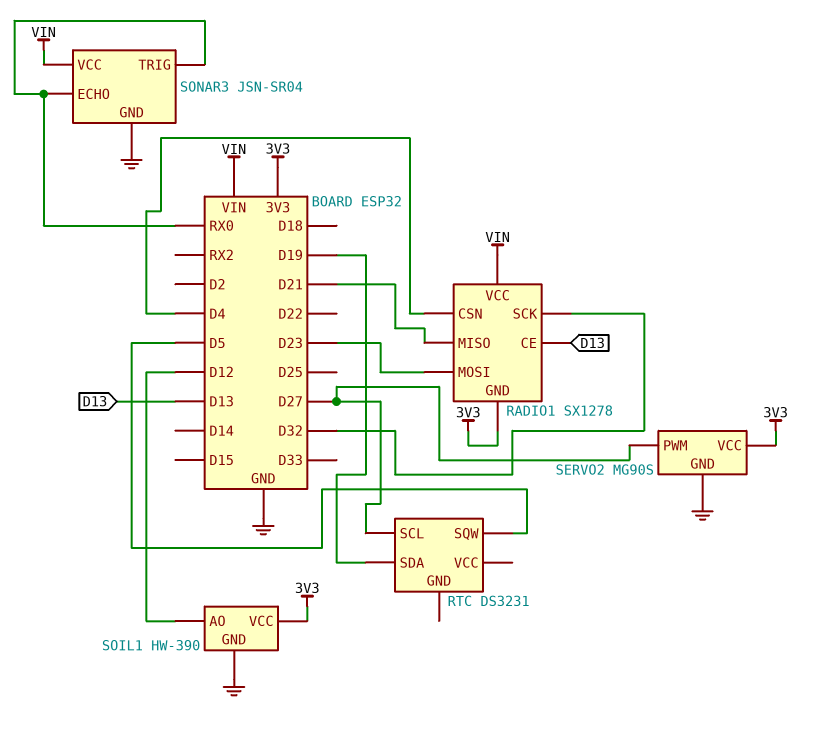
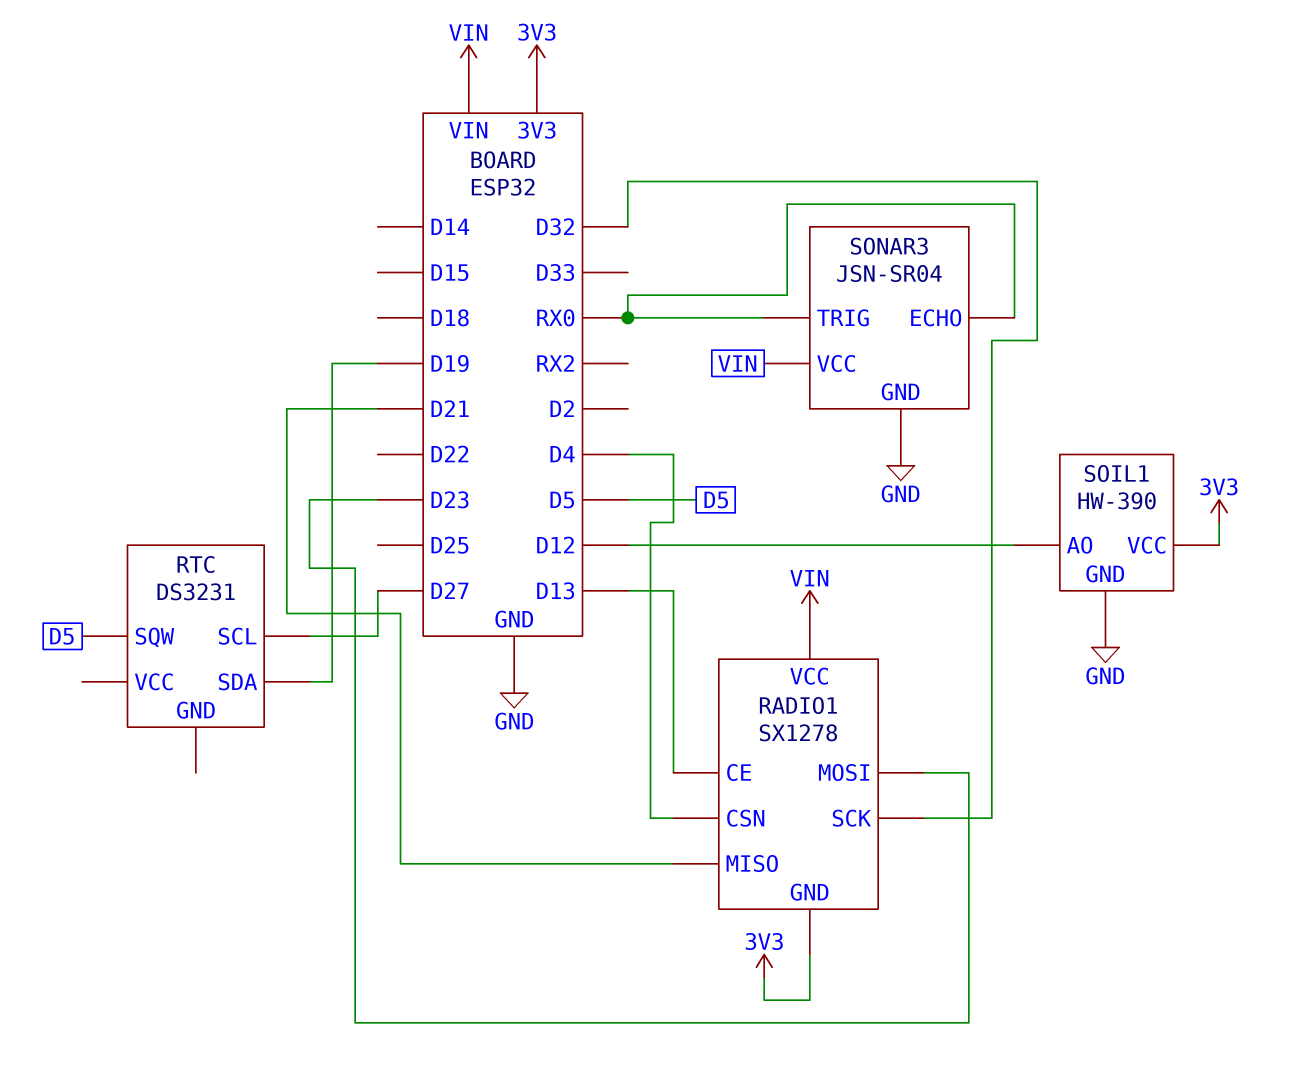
SERVO2: MG90S -> none
SERVO2 pin GND: GND -> none
SERVO2 pin PWM: D27 -> none
SERVO2 pin VCC: 3V3 -> none

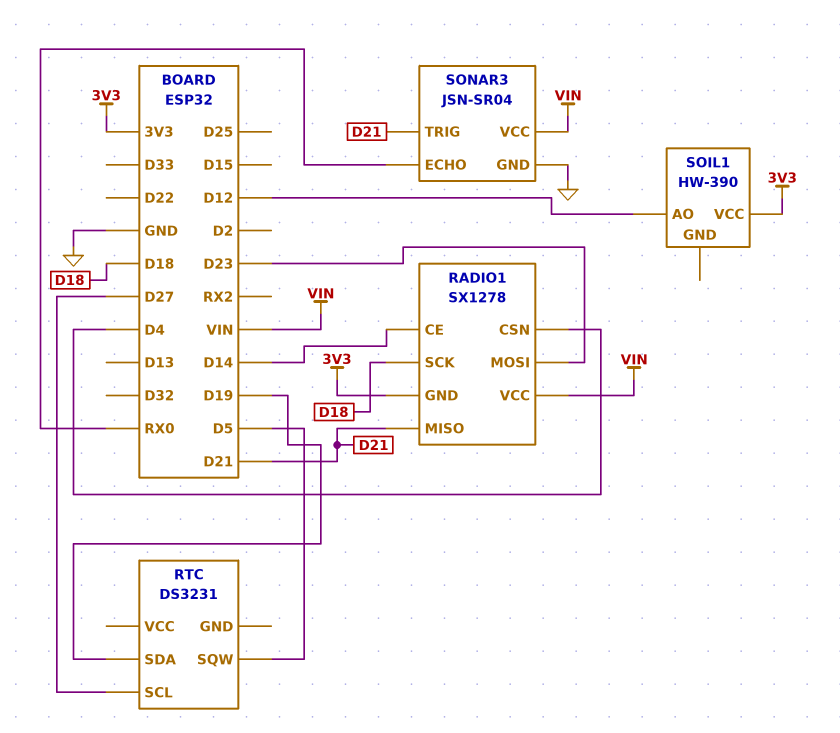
RADIO1 pin CE: D13 -> D14
RADIO1 pin SCK: D32 -> D18
SOIL1 pin GND: GND -> none
SONAR3 pin TRIG: RX0 -> D21

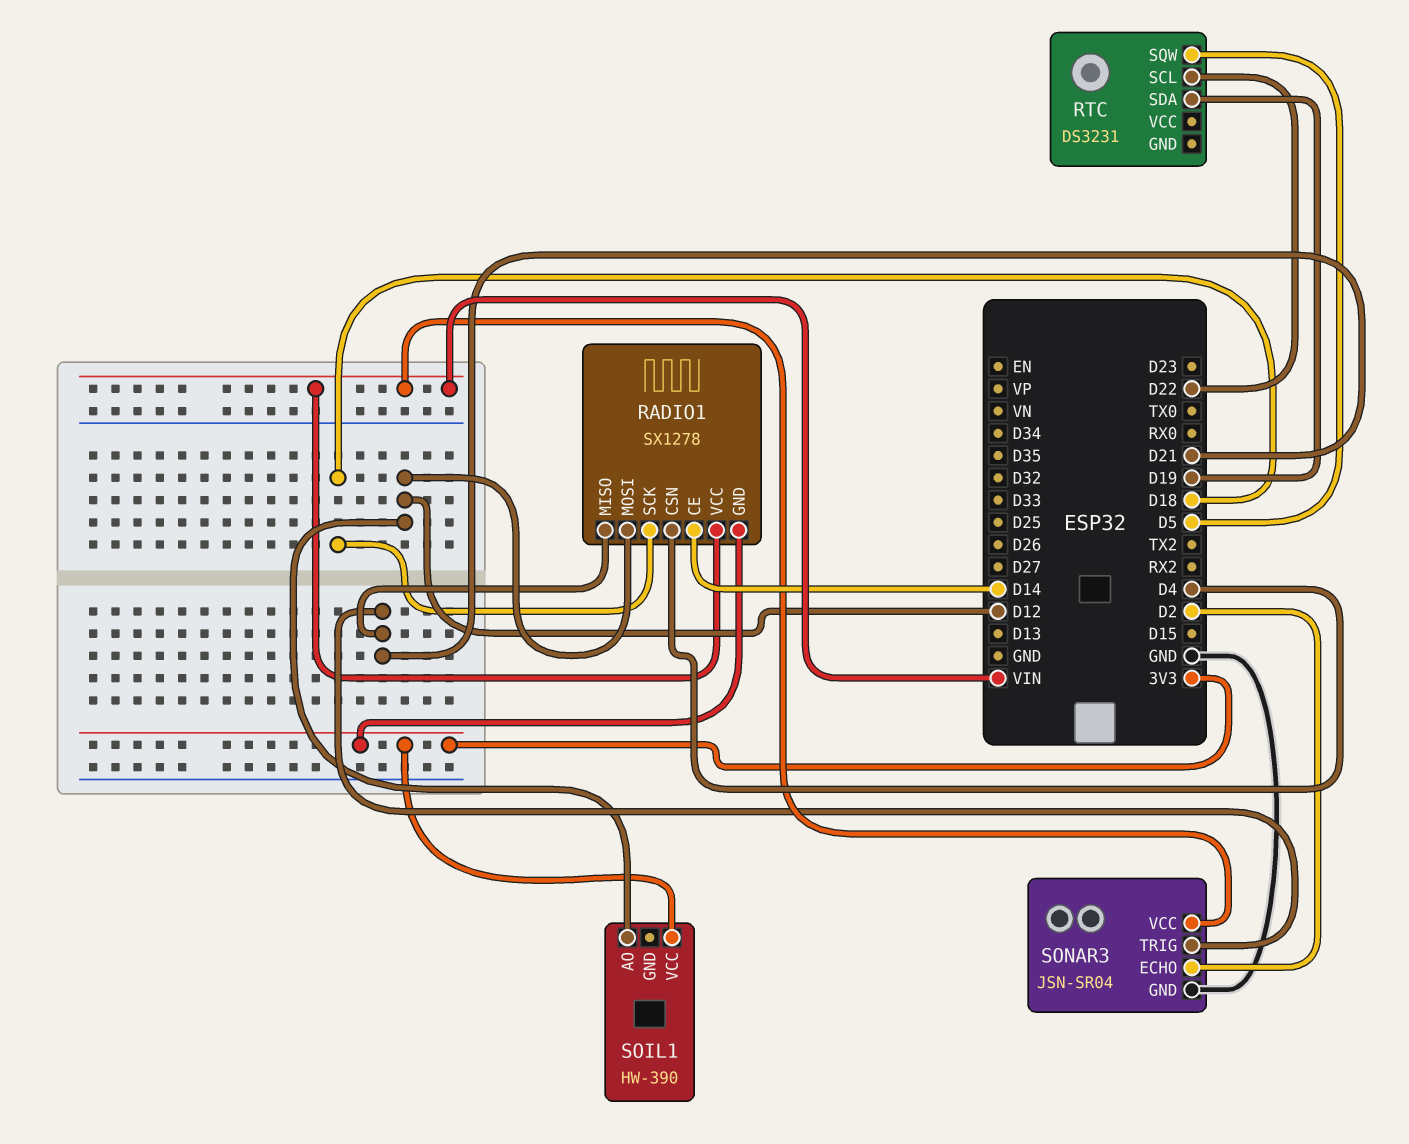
RADIO1 pin MOSI: D23 -> D12
RTC pin SCL: D27 -> D22
SONAR3 pin ECHO: RX0 -> D2

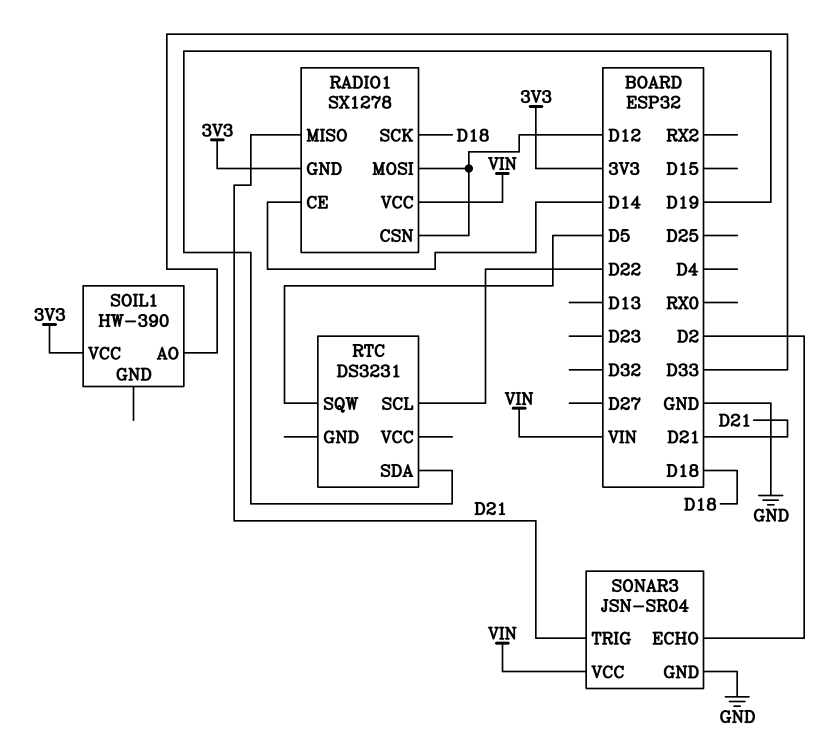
RADIO1 pin CSN: D4 -> D12
SOIL1 pin AO: D12 -> D33

